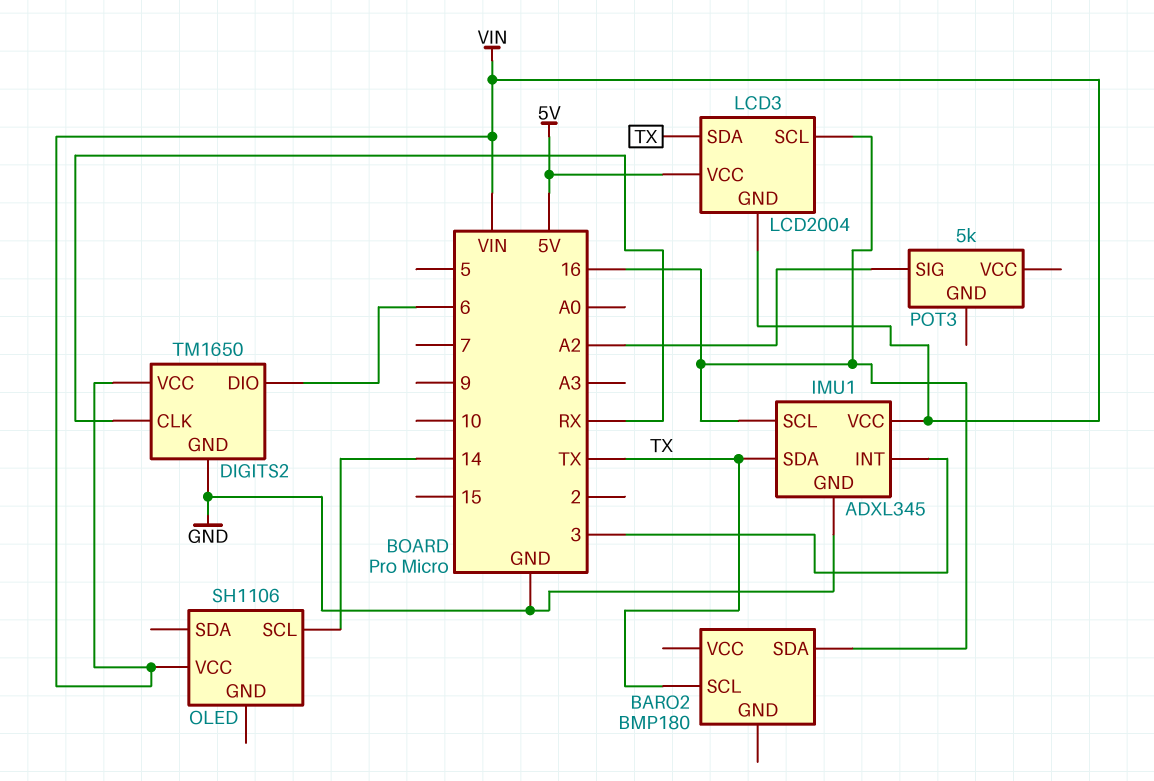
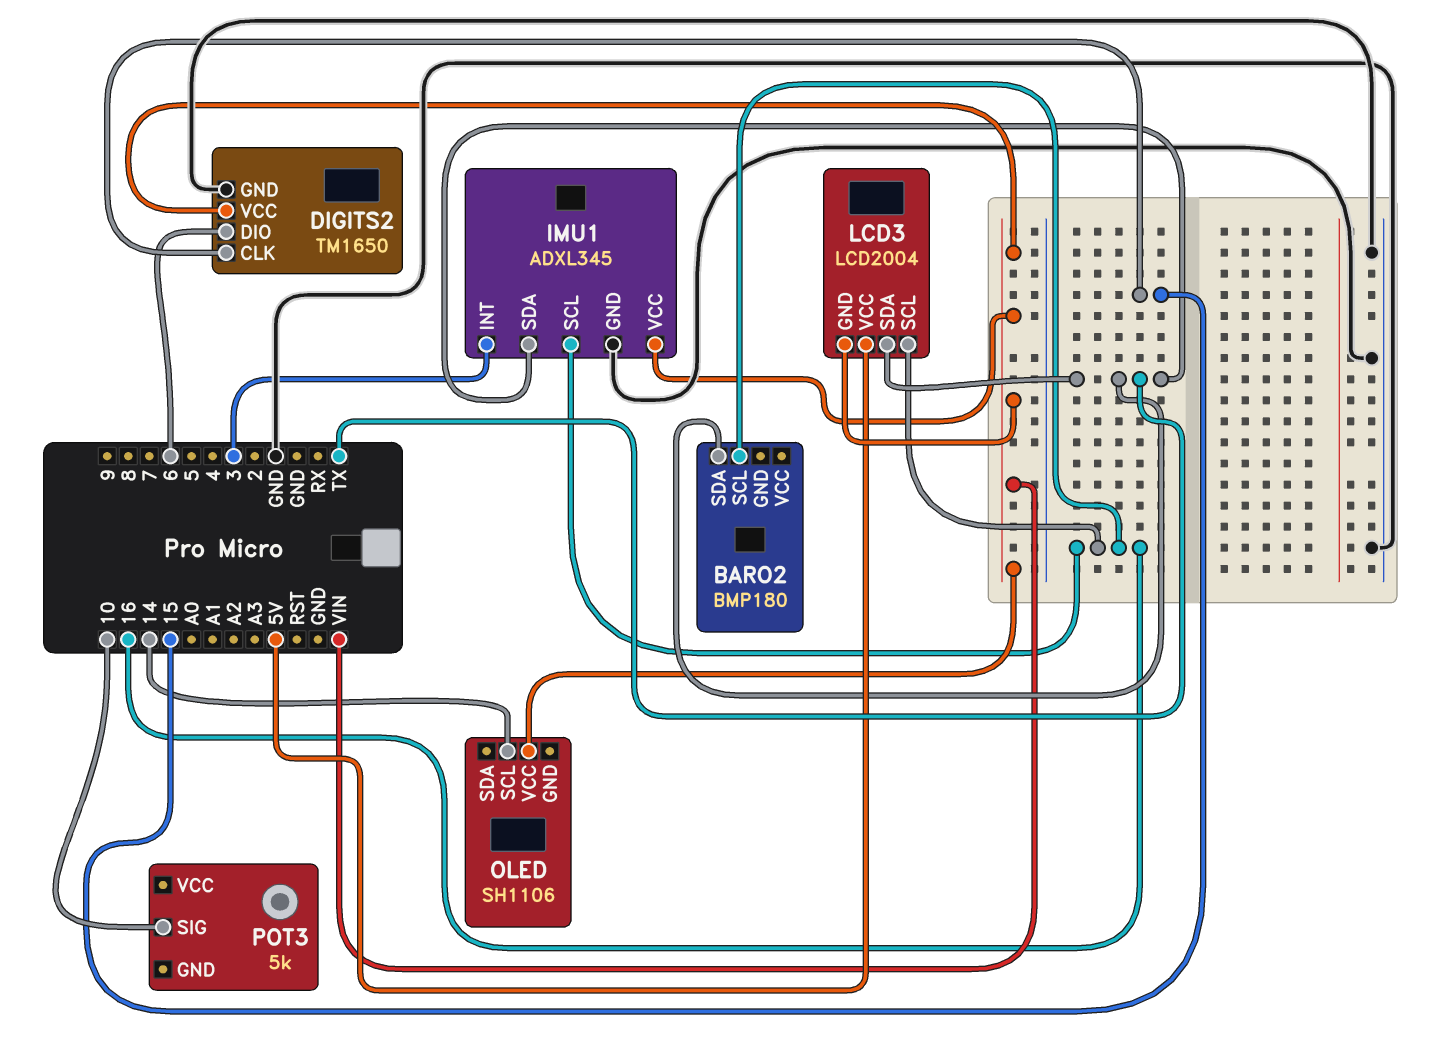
BARO2 pin SCL: TX -> 16
BARO2 pin SDA: 16 -> TX
DIGITS2 pin CLK: RX -> 15
POT3 pin SIG: A2 -> 10

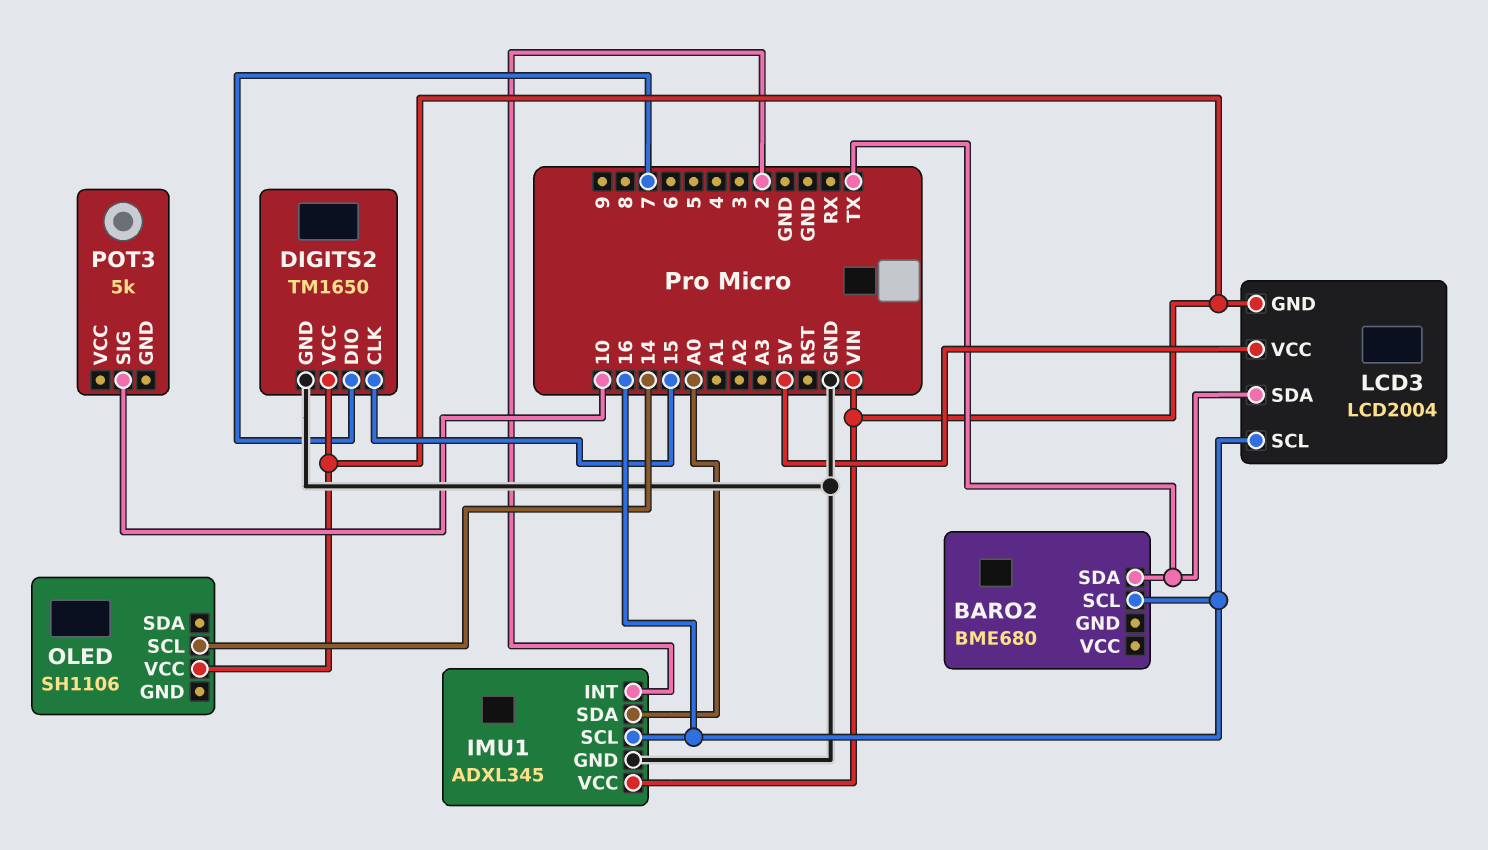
BARO2: BMP180 -> BME680
DIGITS2 pin DIO: 6 -> 7
IMU1 pin INT: 3 -> 2
IMU1 pin SDA: TX -> A0

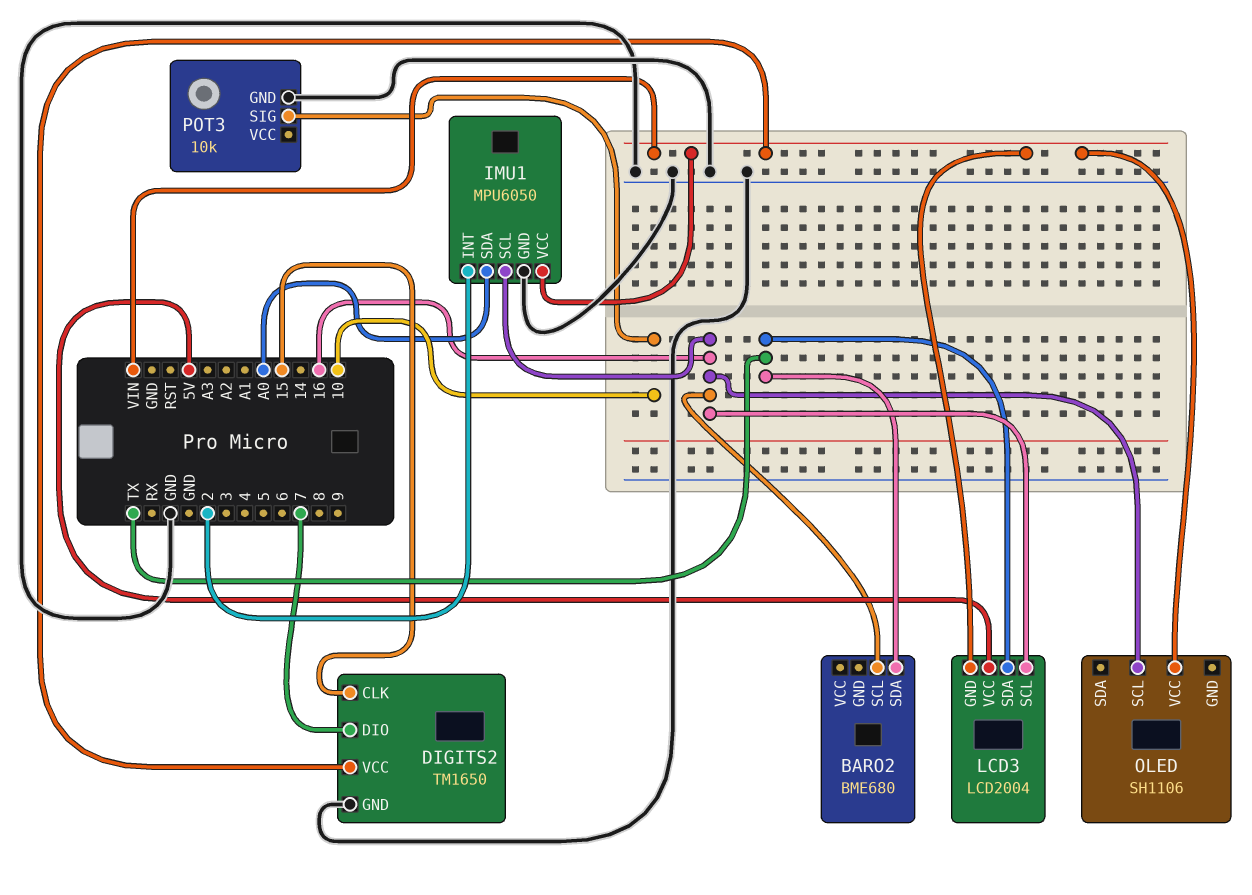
IMU1: ADXL345 -> MPU6050
OLED pin SCL: 14 -> 16
POT3: 5k -> 10k
POT3 pin GND: none -> GND

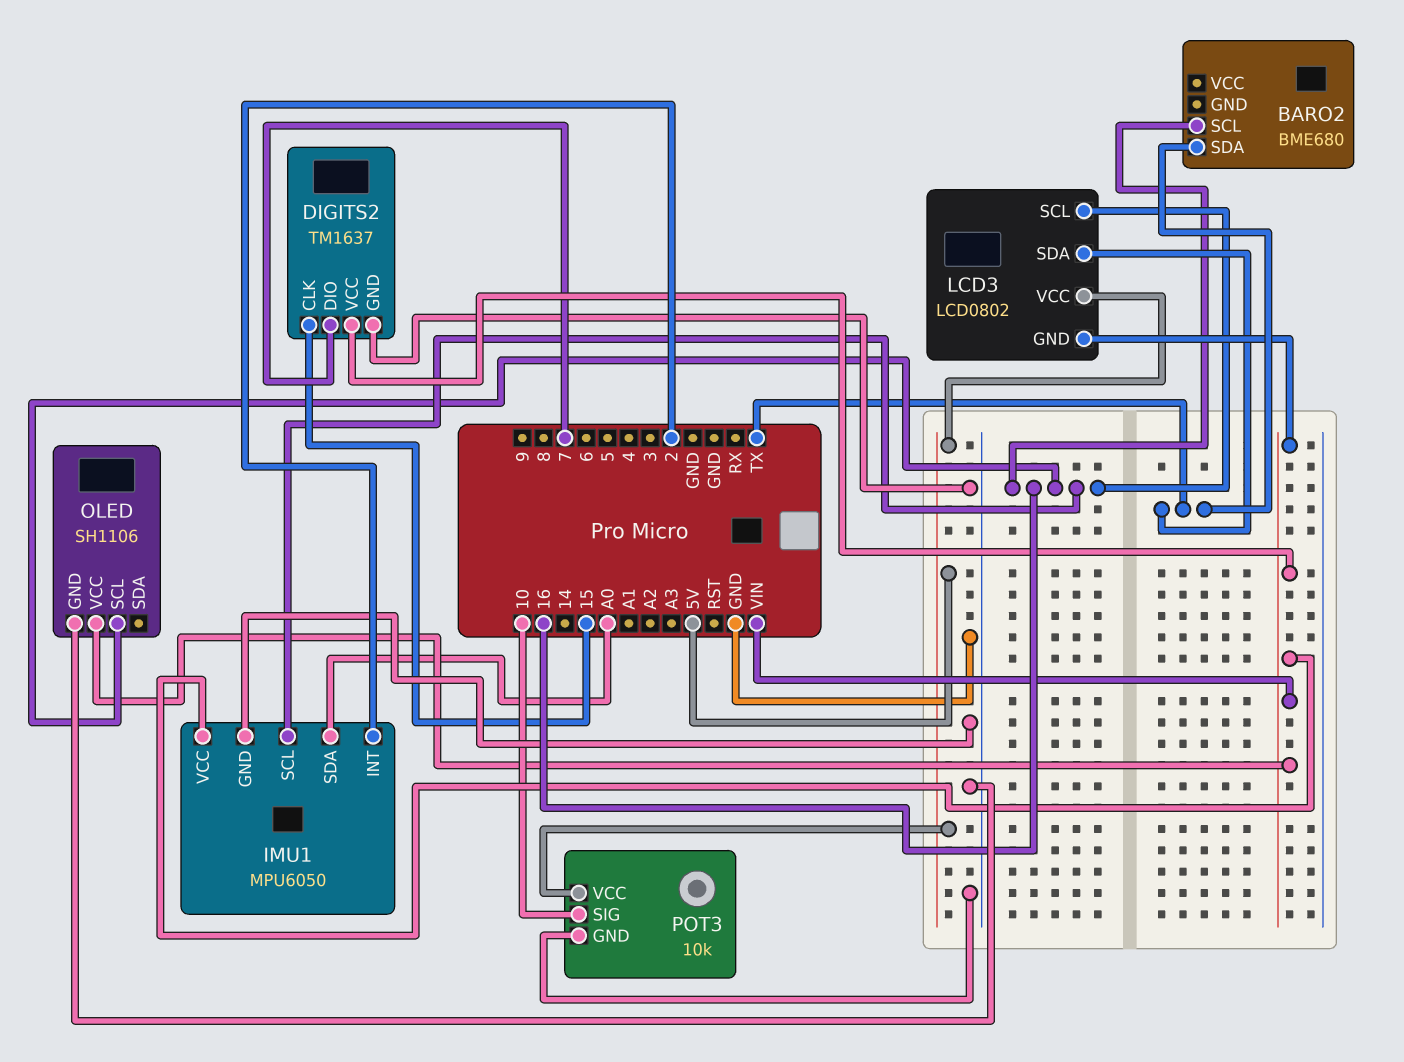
DIGITS2: TM1650 -> TM1637
LCD3: LCD2004 -> LCD0802
OLED pin GND: none -> GND
POT3 pin VCC: none -> 5V

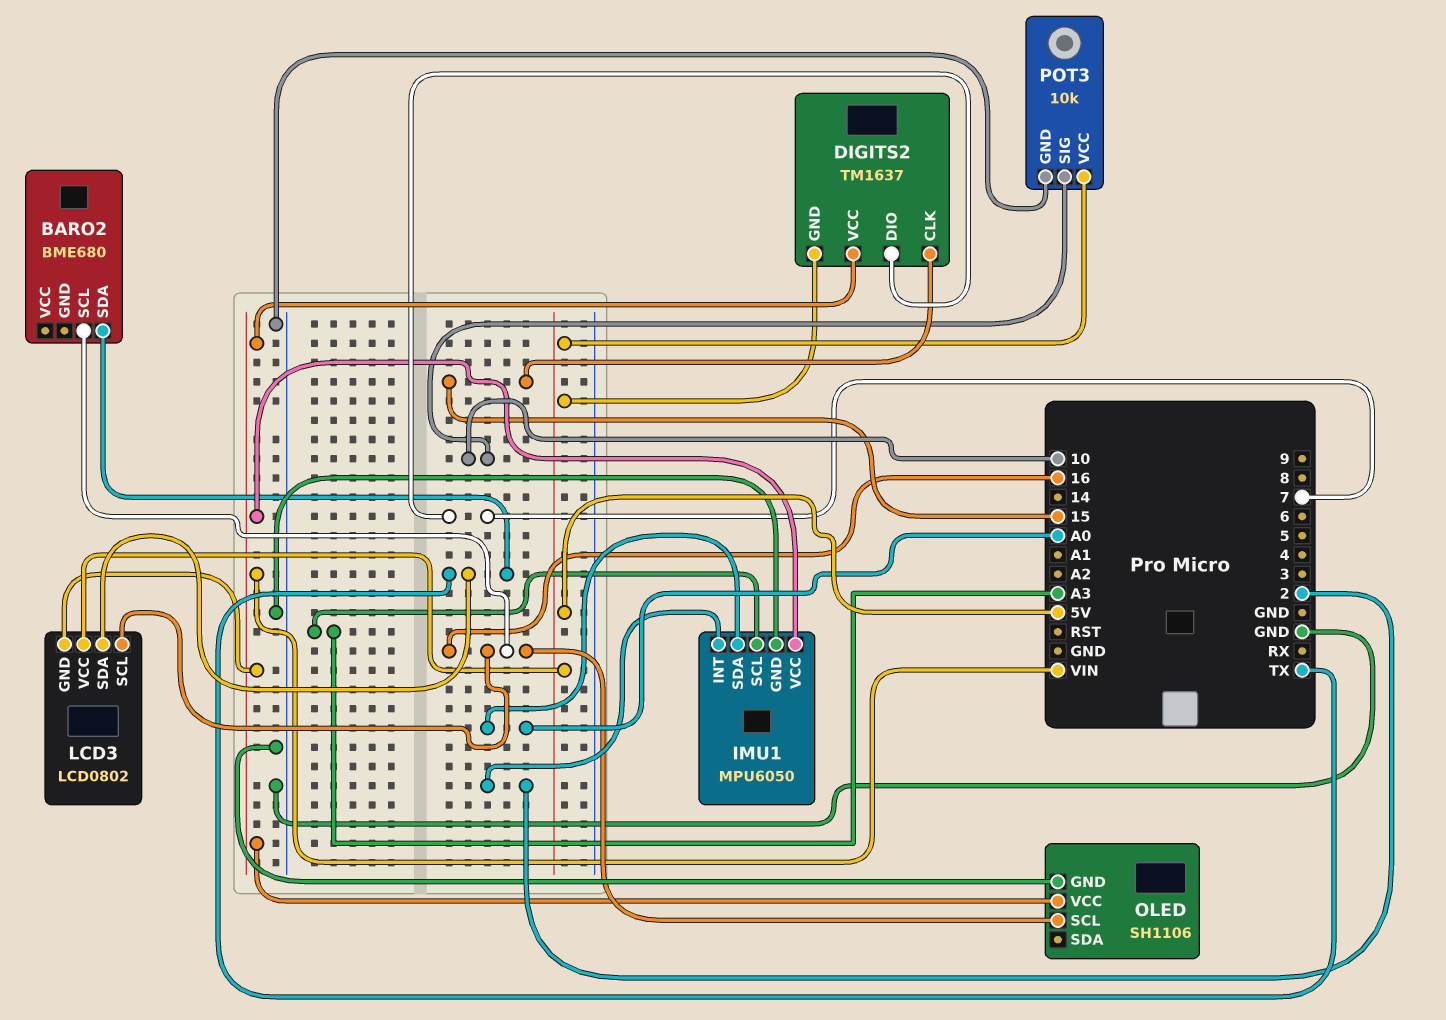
DIGITS2 pin GND: GND -> 5V
IMU1 pin SCL: 16 -> A3

